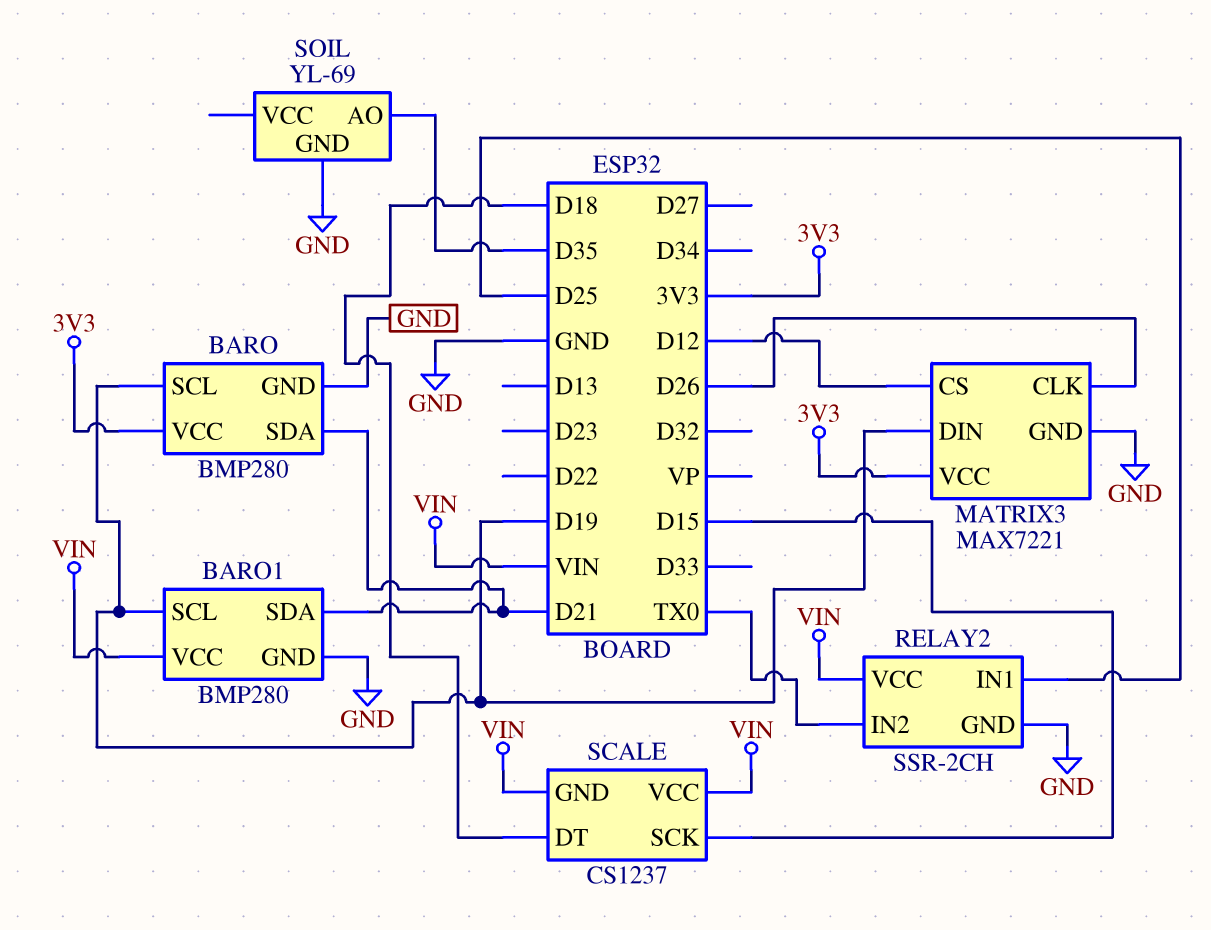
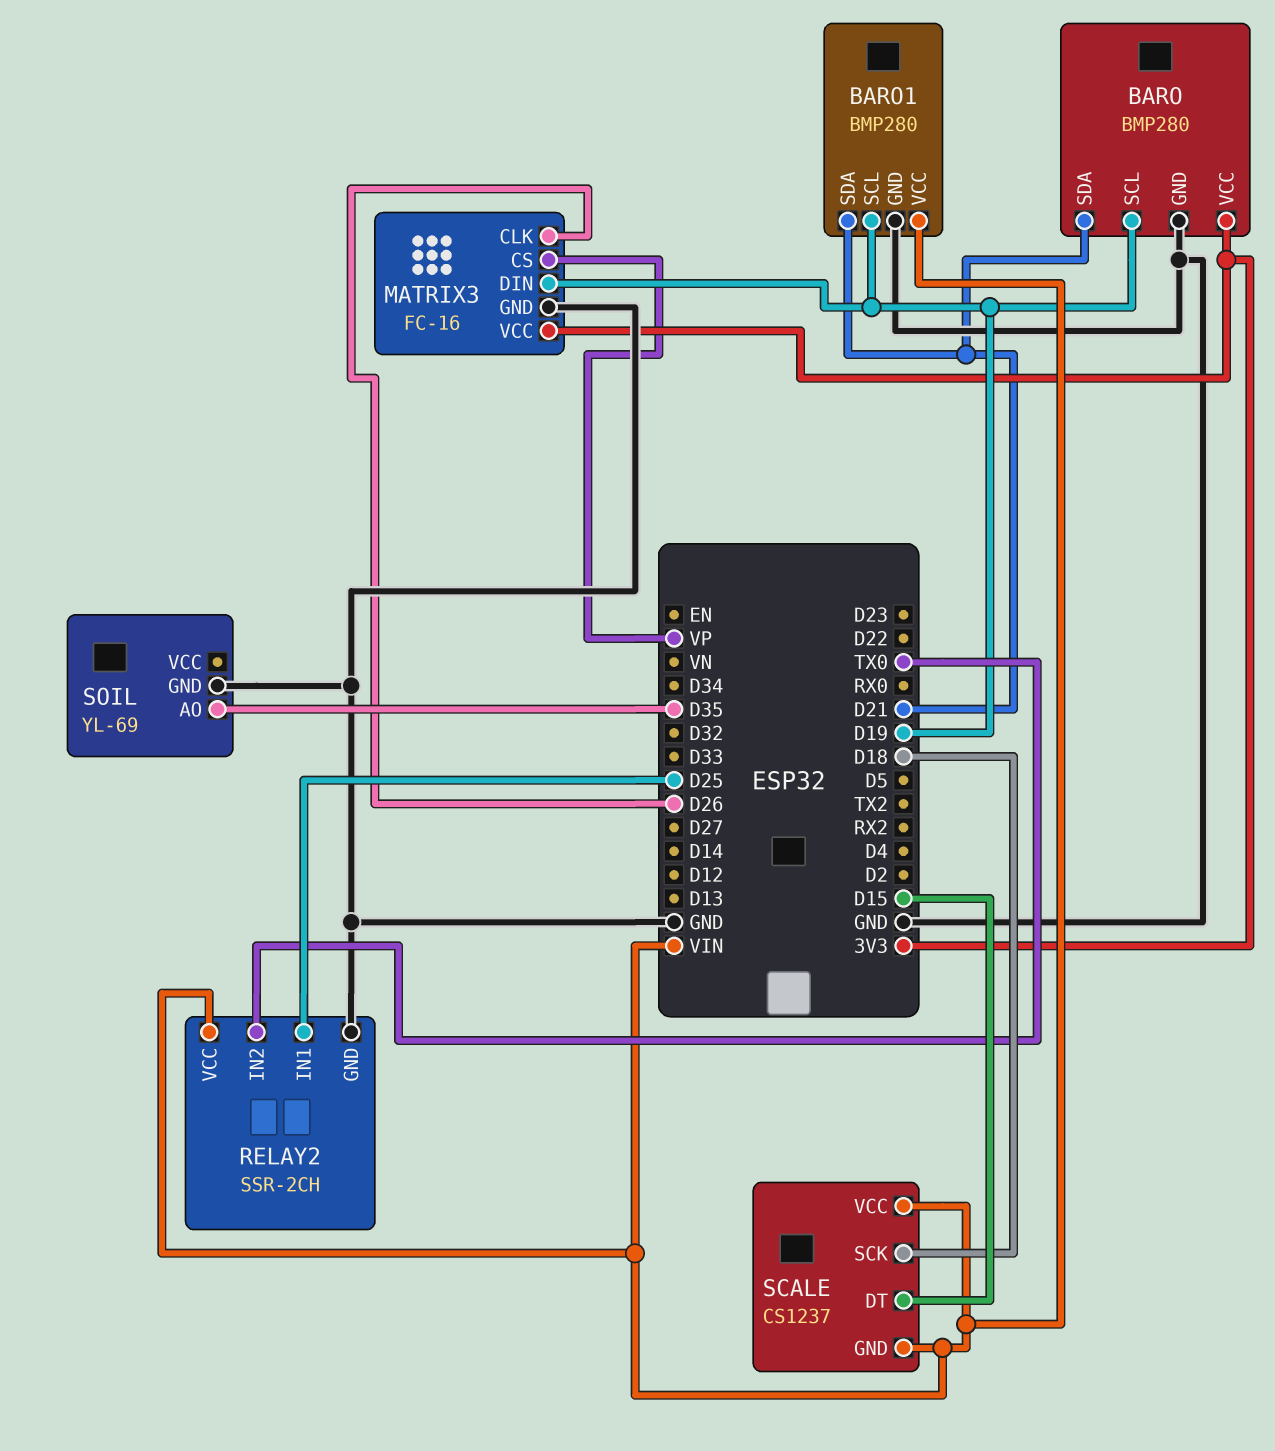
MATRIX3: MAX7221 -> FC-16
MATRIX3 pin CS: D12 -> VP
SCALE pin DT: D18 -> D15
SCALE pin SCK: D15 -> D18

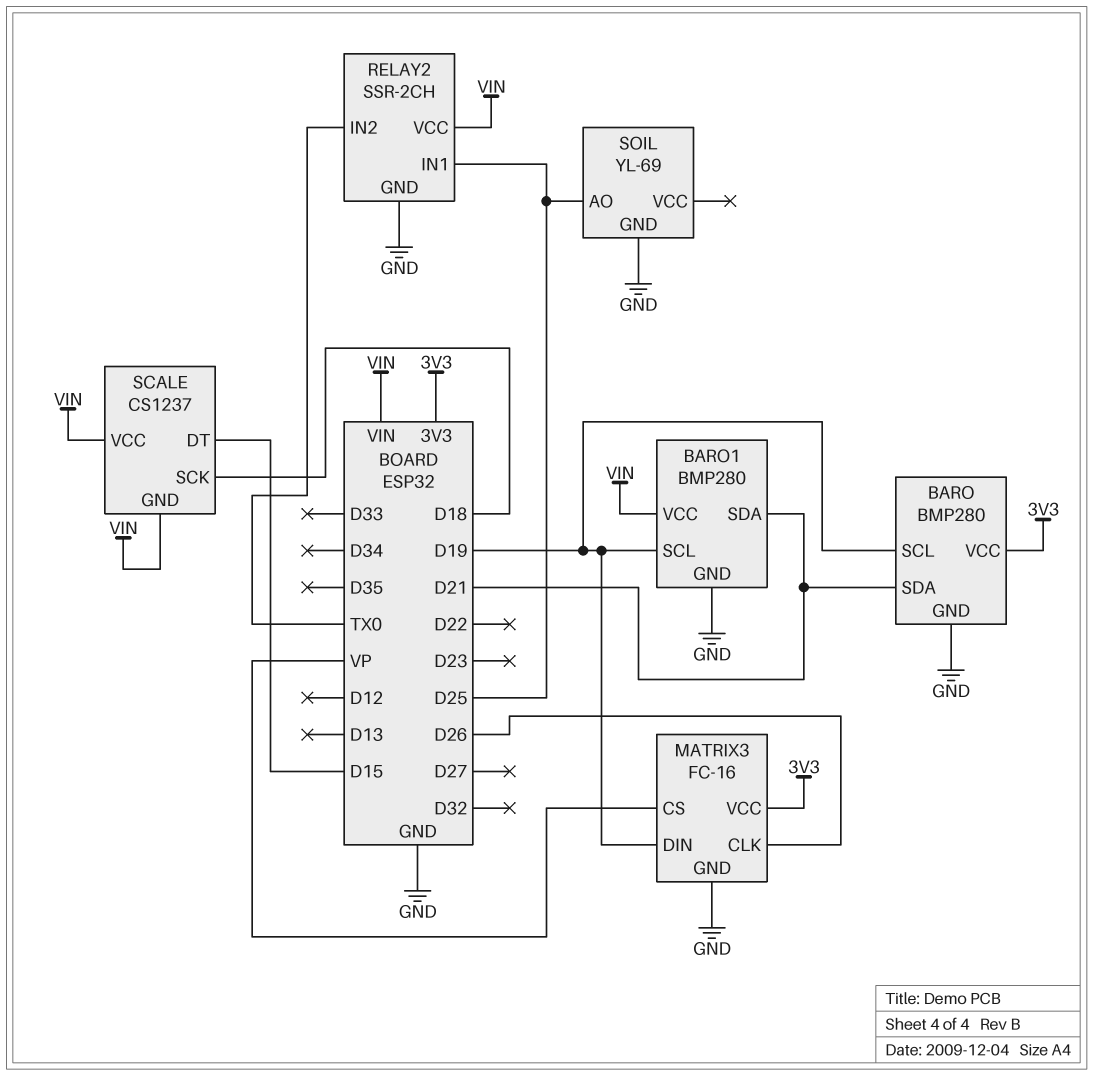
SOIL pin AO: D35 -> D25

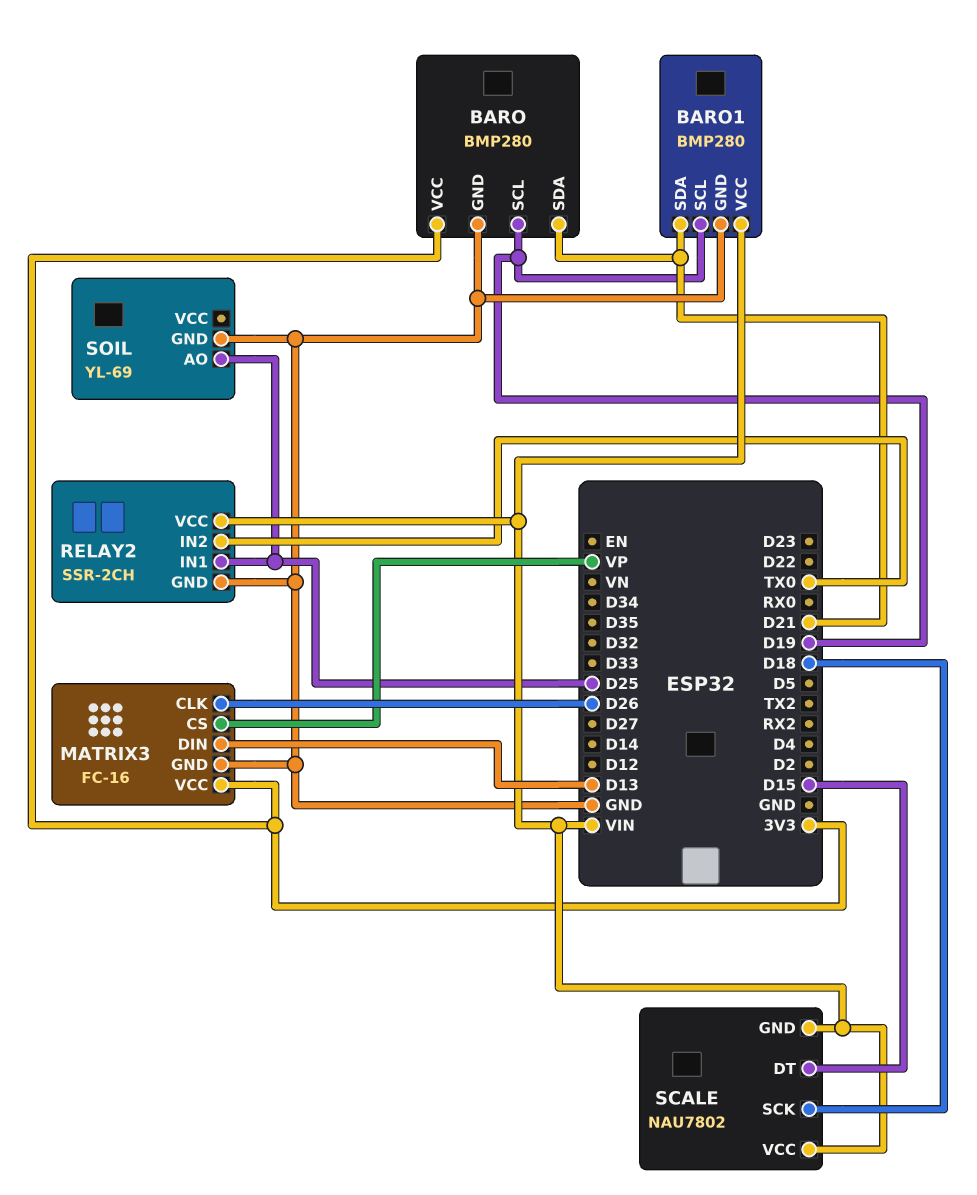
MATRIX3 pin DIN: D19 -> D13
SCALE: CS1237 -> NAU7802

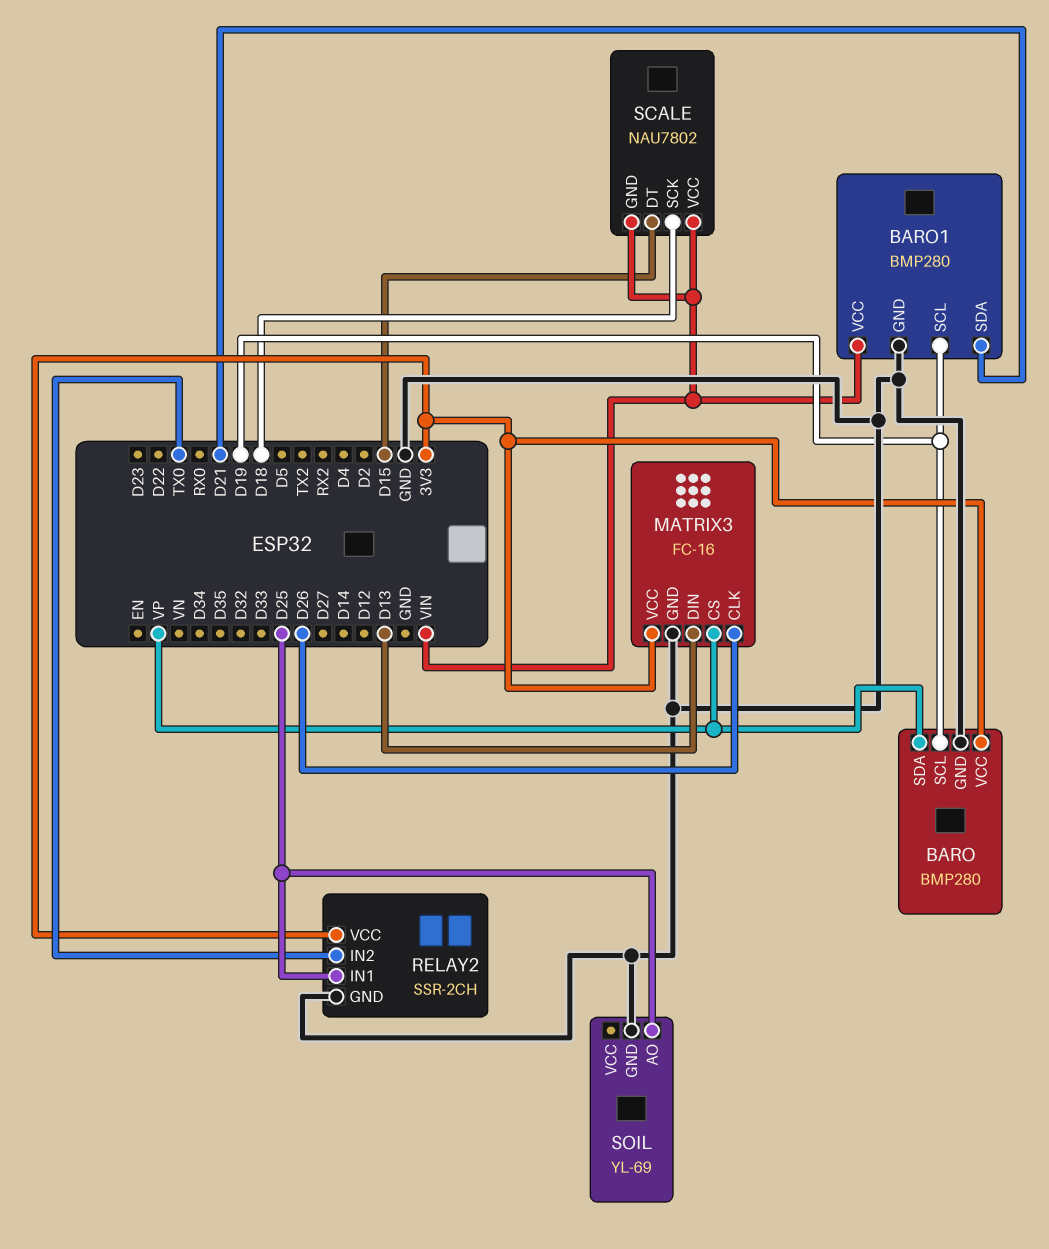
BARO pin SDA: D21 -> VP
RELAY2 pin VCC: VIN -> 3V3

